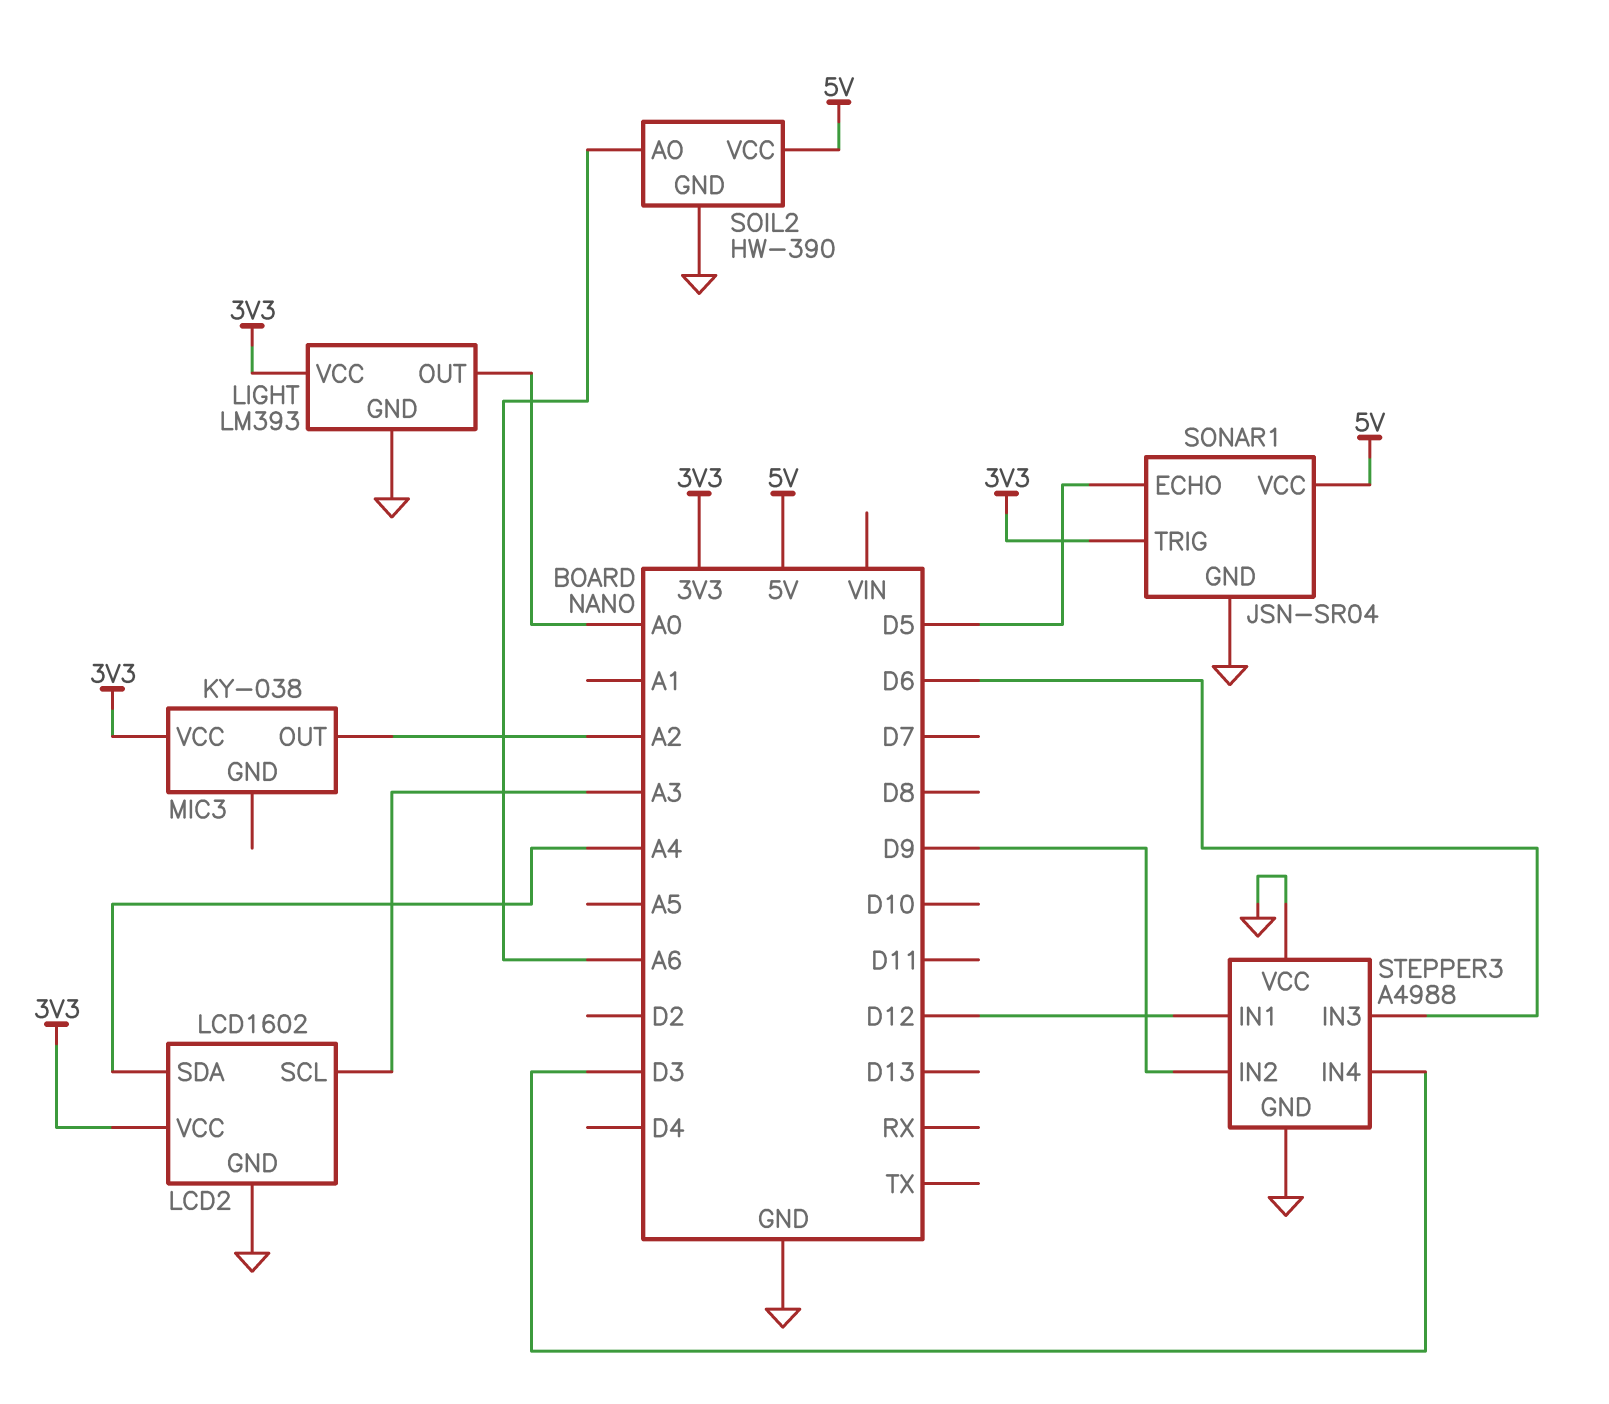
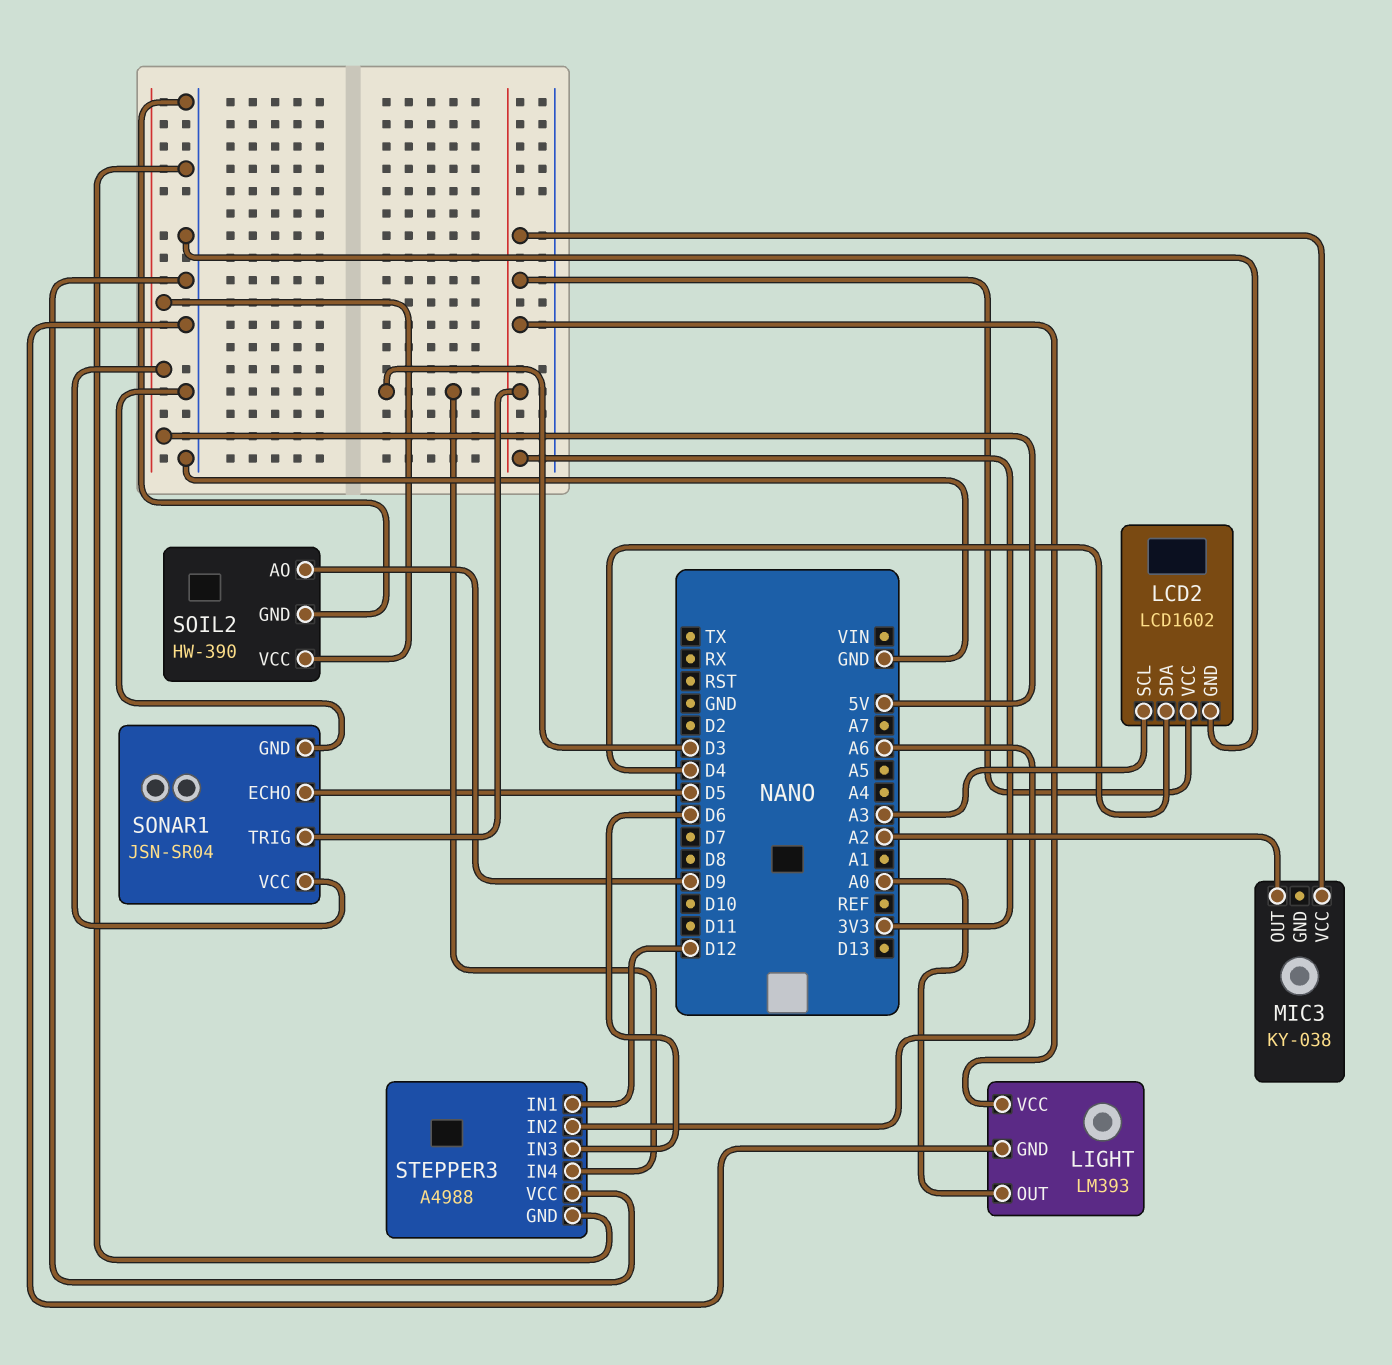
LCD2 pin SDA: A4 -> D4
SOIL2 pin AO: A6 -> D9
STEPPER3 pin IN2: D9 -> A6

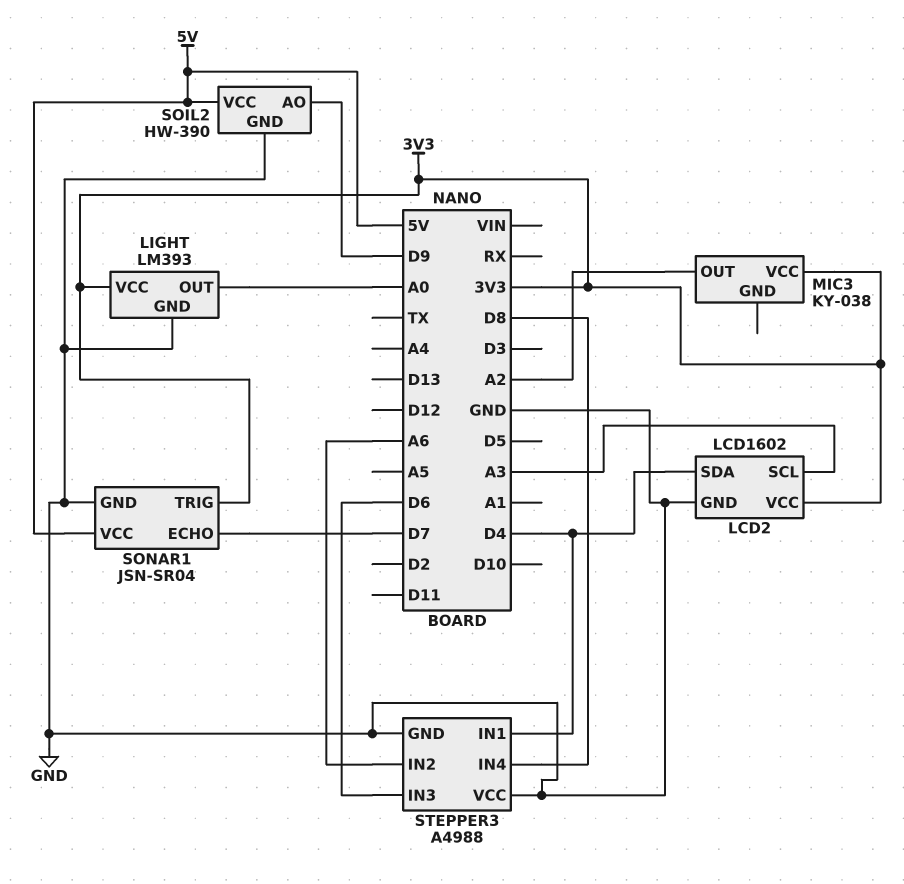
SONAR1 pin ECHO: D5 -> D7
STEPPER3 pin IN1: D12 -> D4
STEPPER3 pin IN4: D3 -> D8

